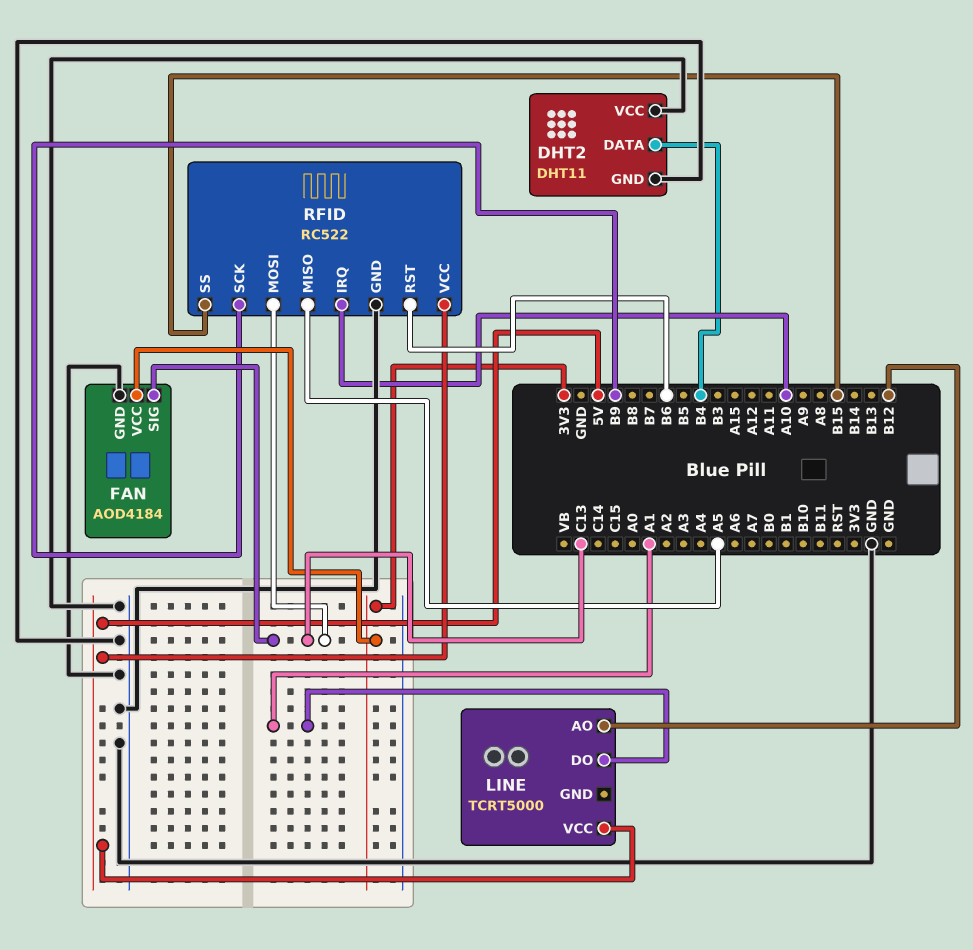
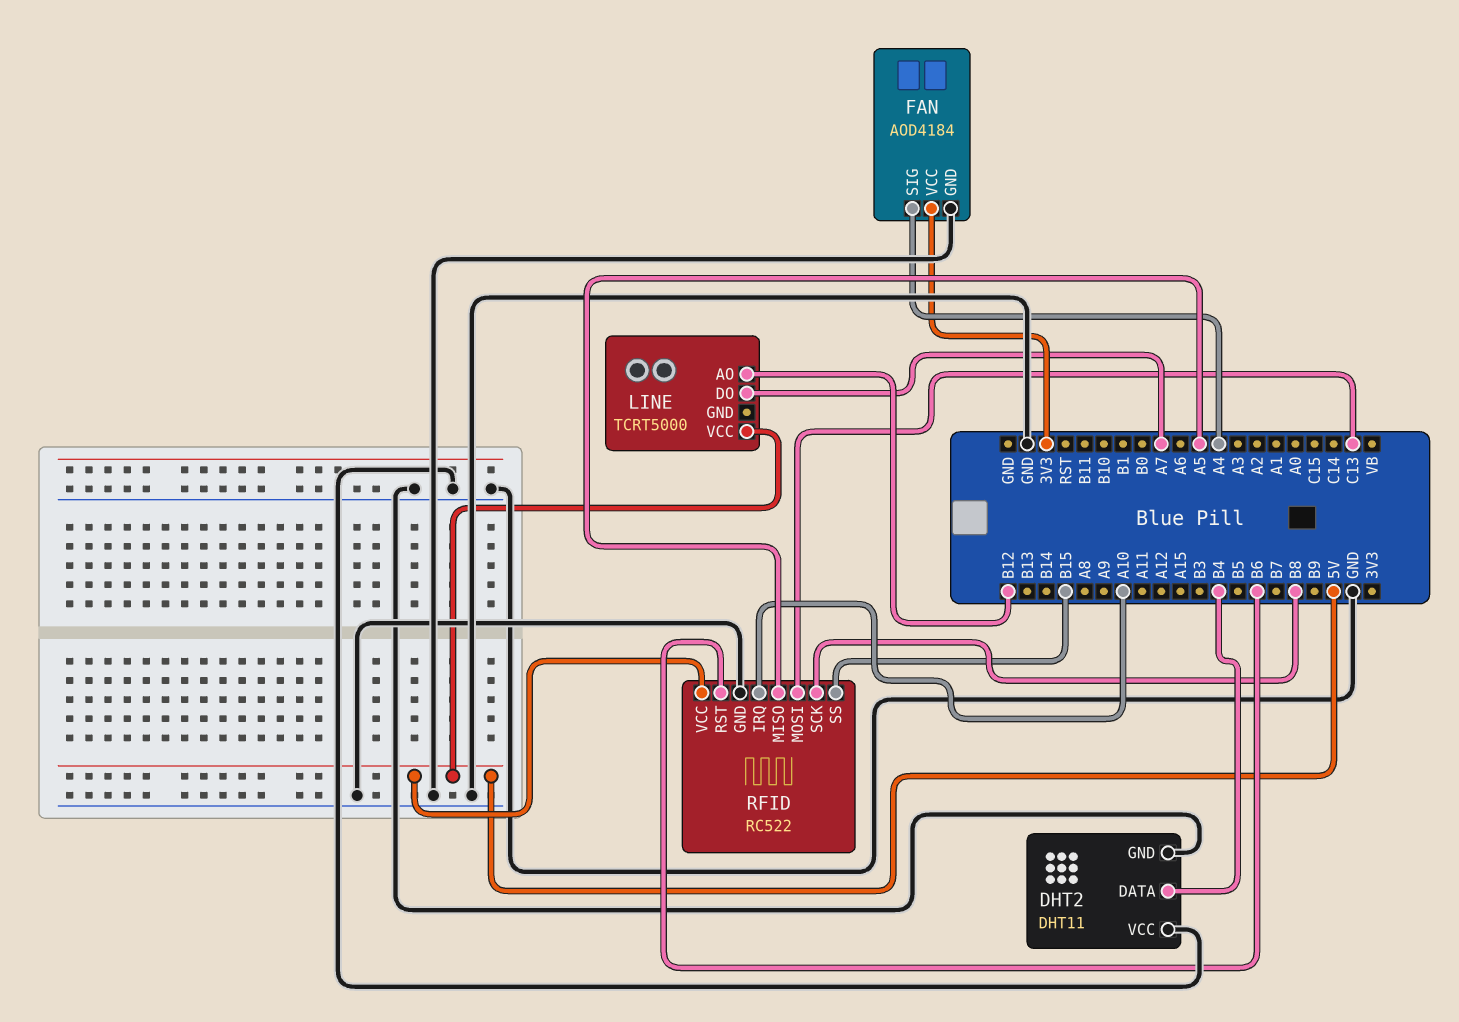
FAN pin SIG: C13 -> A4
LINE pin DO: A1 -> A7
RFID pin SCK: B9 -> B8

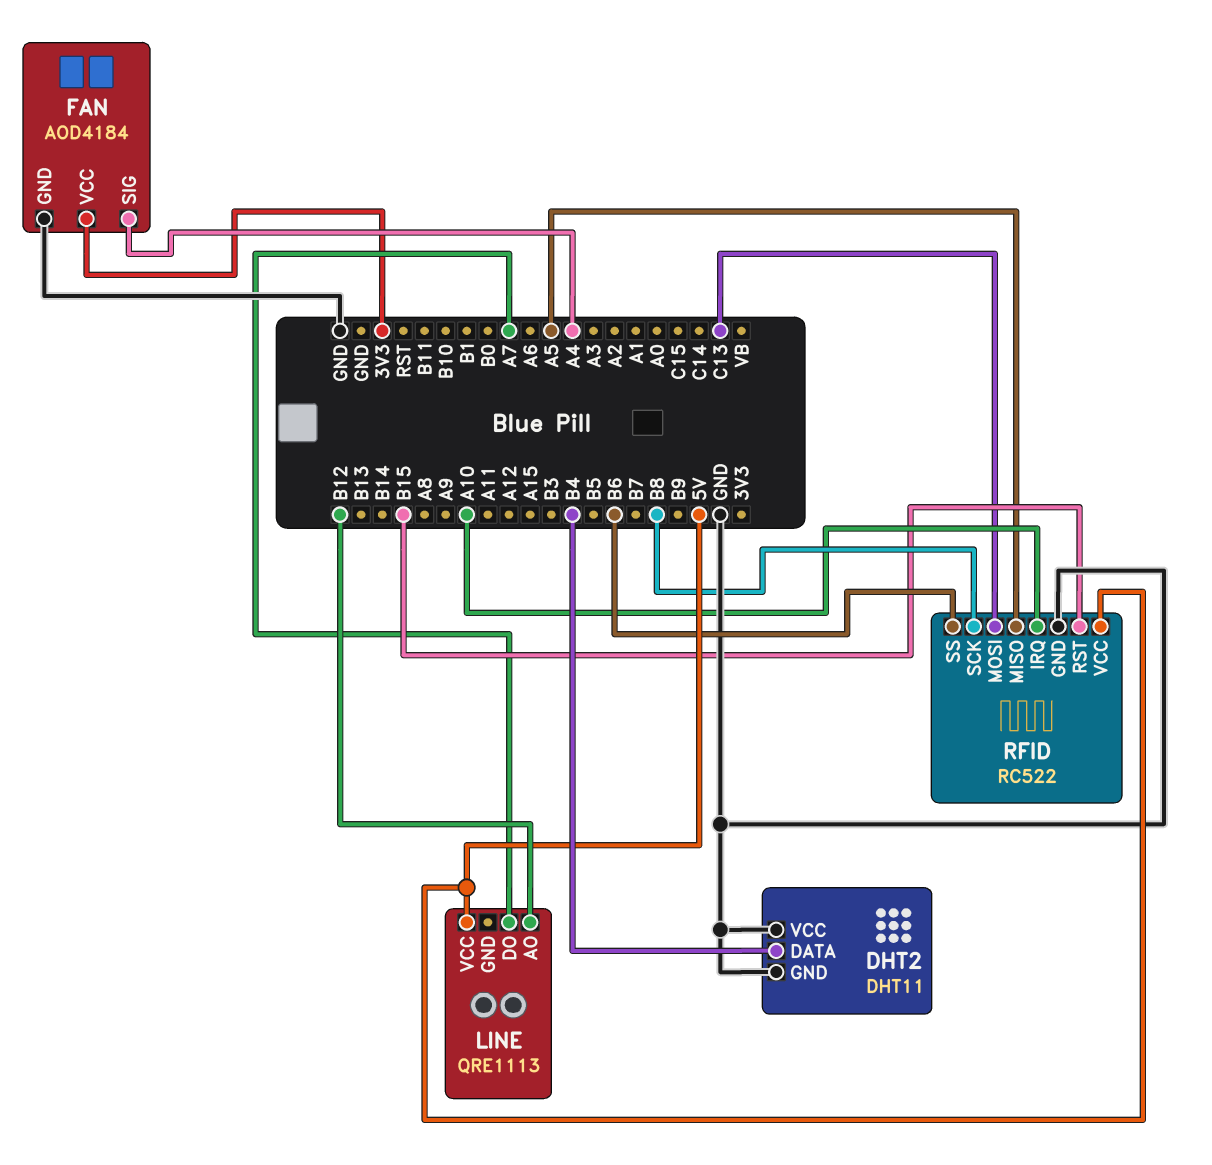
LINE: TCRT5000 -> QRE1113
RFID pin RST: B6 -> B15
RFID pin SS: B15 -> B6

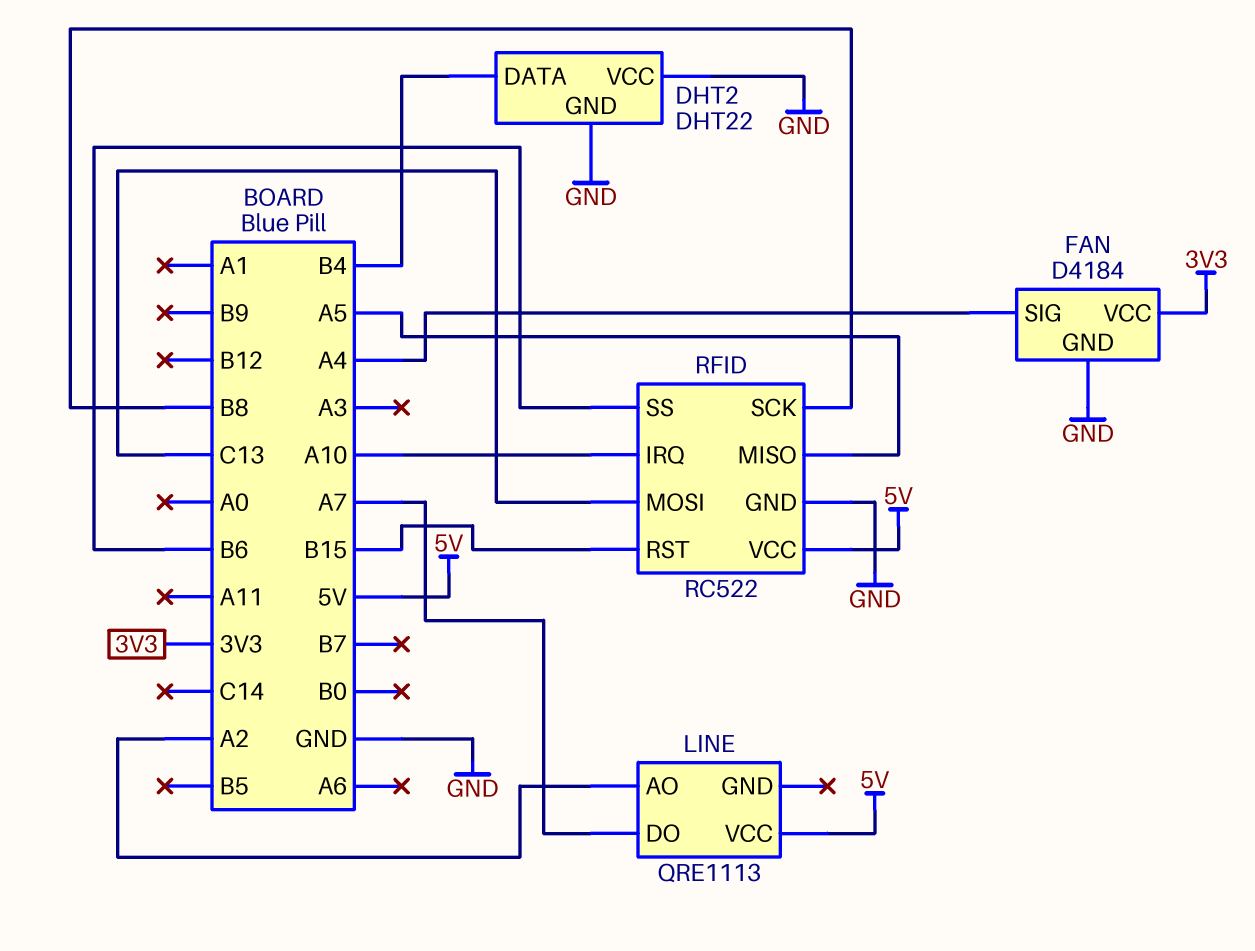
DHT2: DHT11 -> DHT22
FAN: AOD4184 -> D4184
LINE pin AO: B12 -> A2

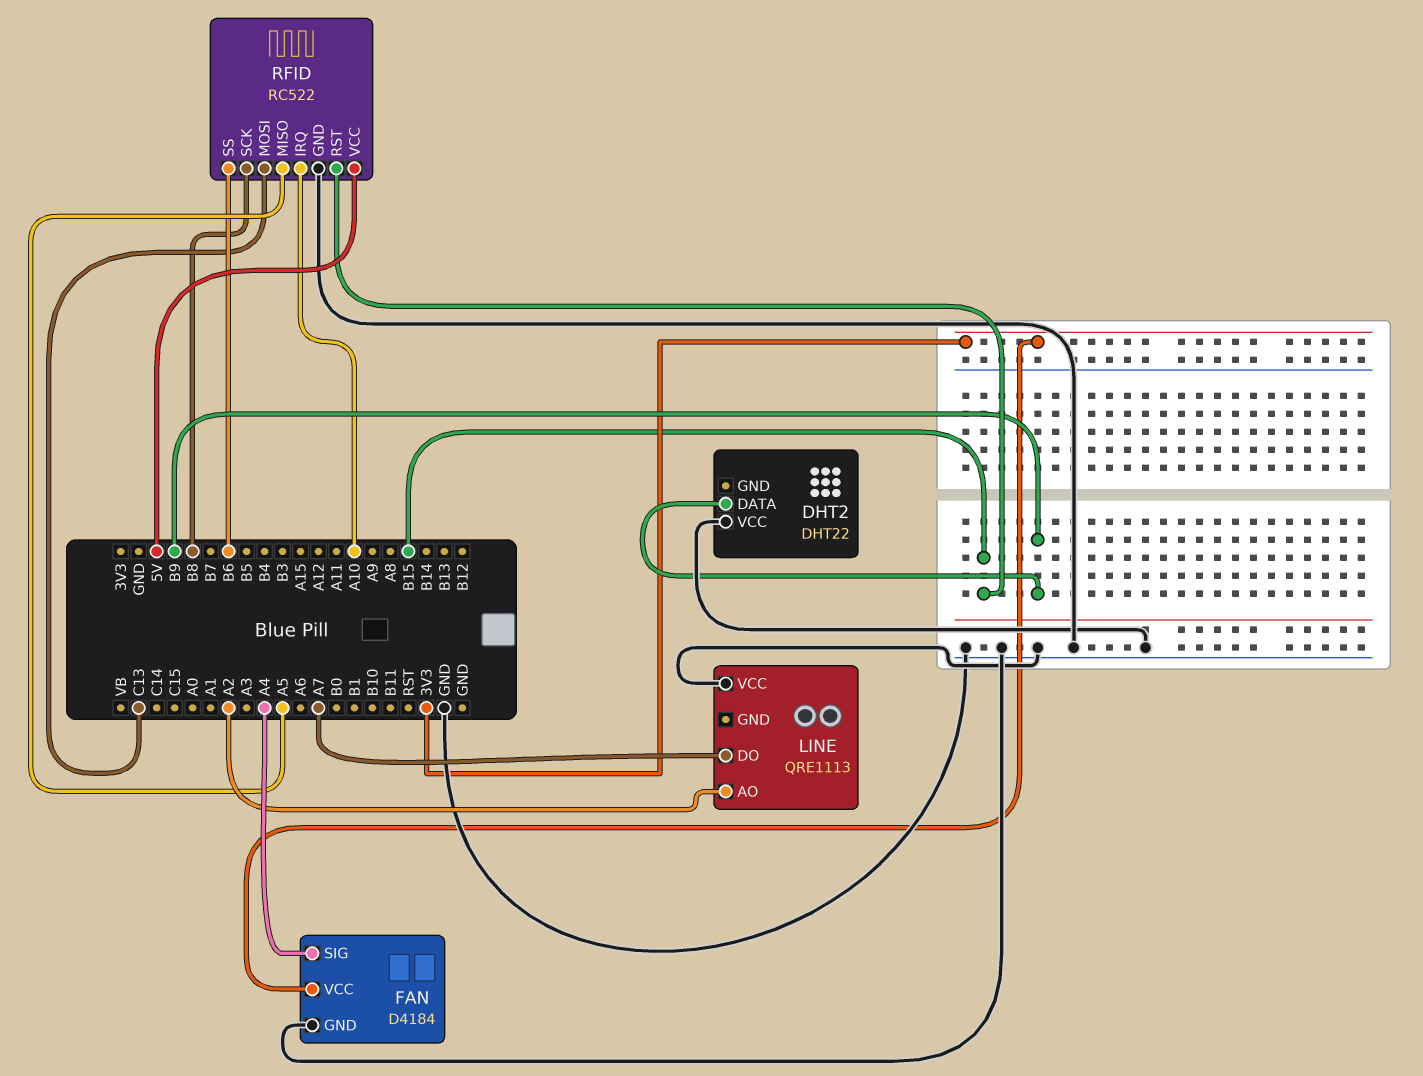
DHT2 pin DATA: B4 -> B9
DHT2 pin GND: GND -> none
LINE pin VCC: 5V -> GND

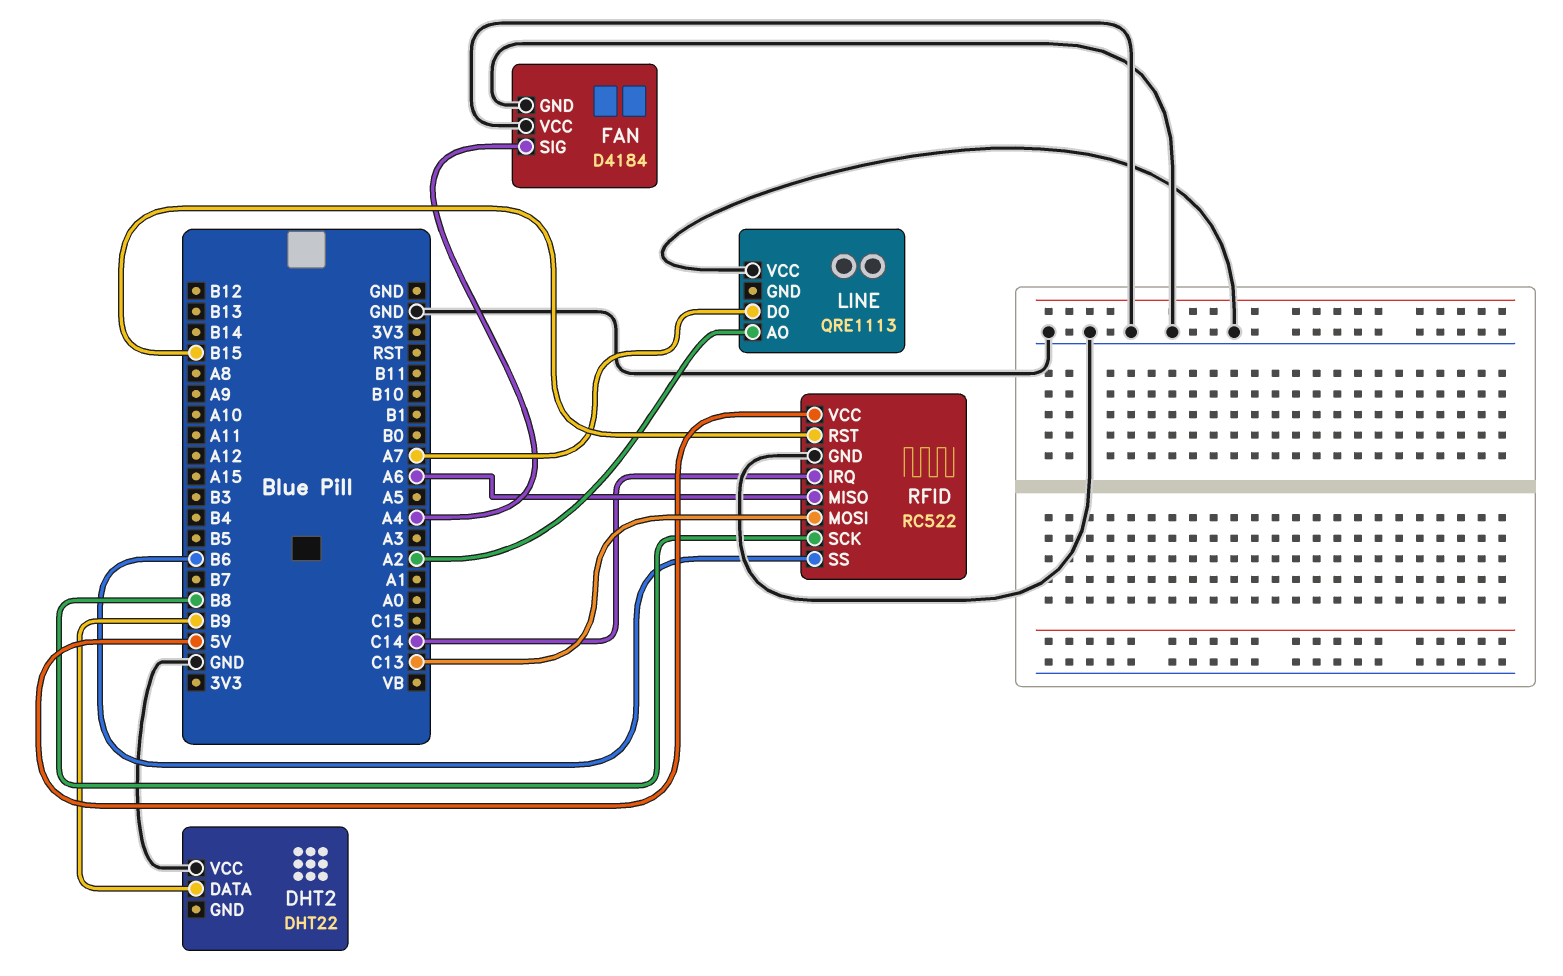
FAN pin VCC: 3V3 -> GND
RFID pin IRQ: A10 -> C14
RFID pin MISO: A5 -> A6

